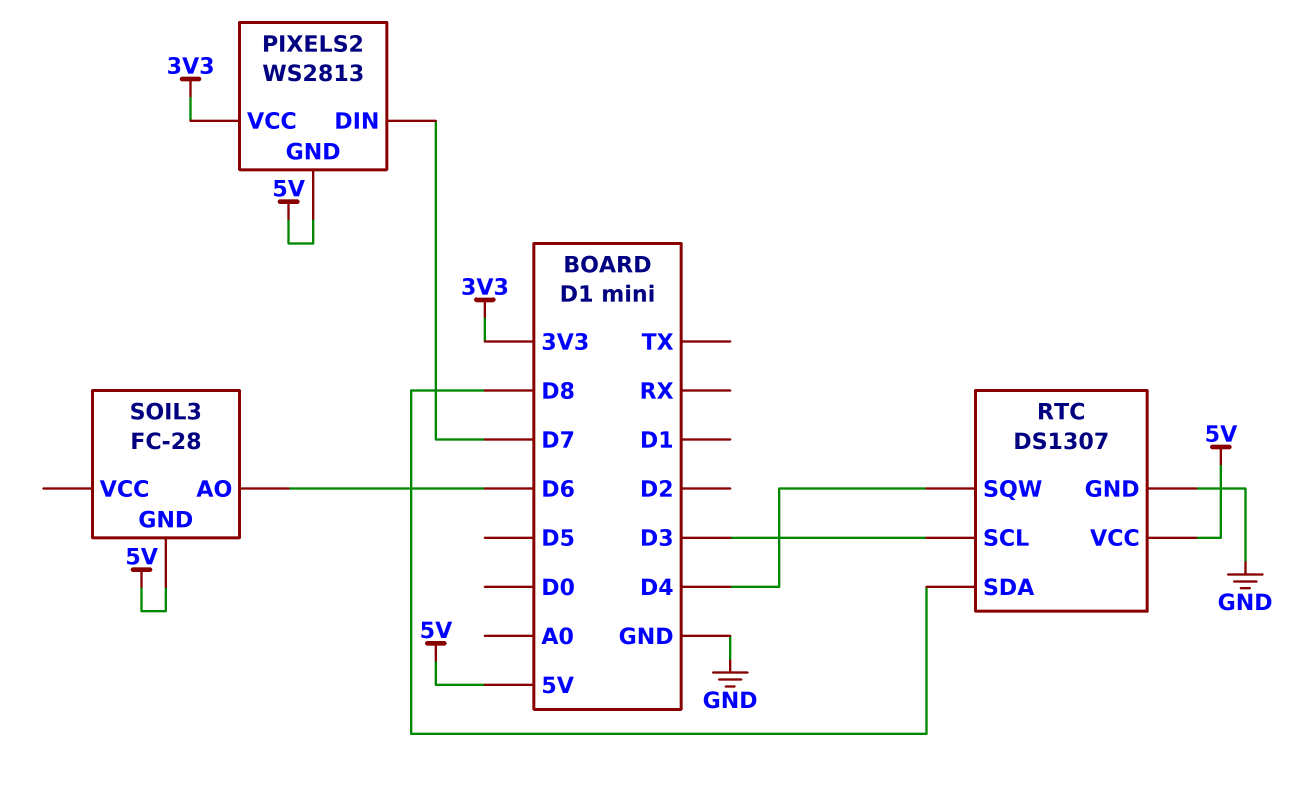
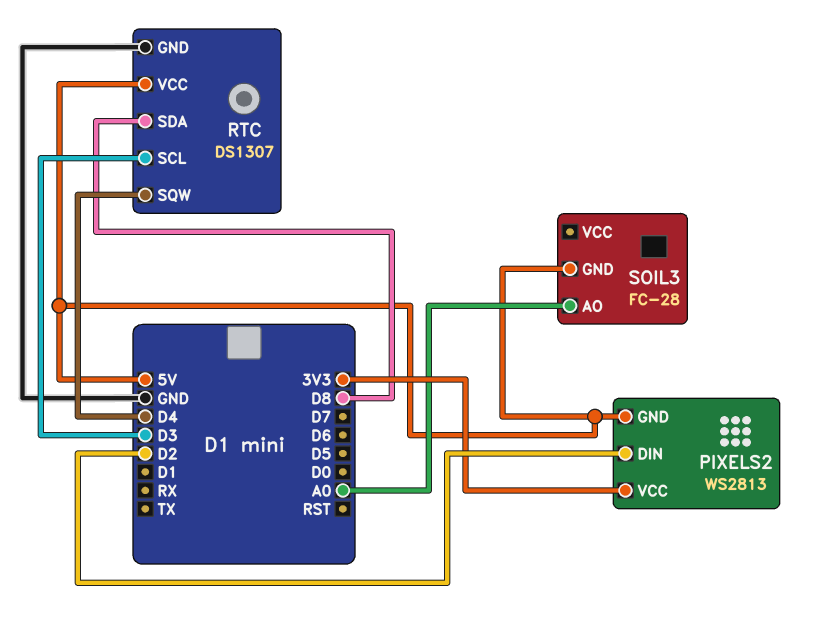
PIXELS2 pin DIN: D7 -> D2
SOIL3 pin AO: D6 -> A0

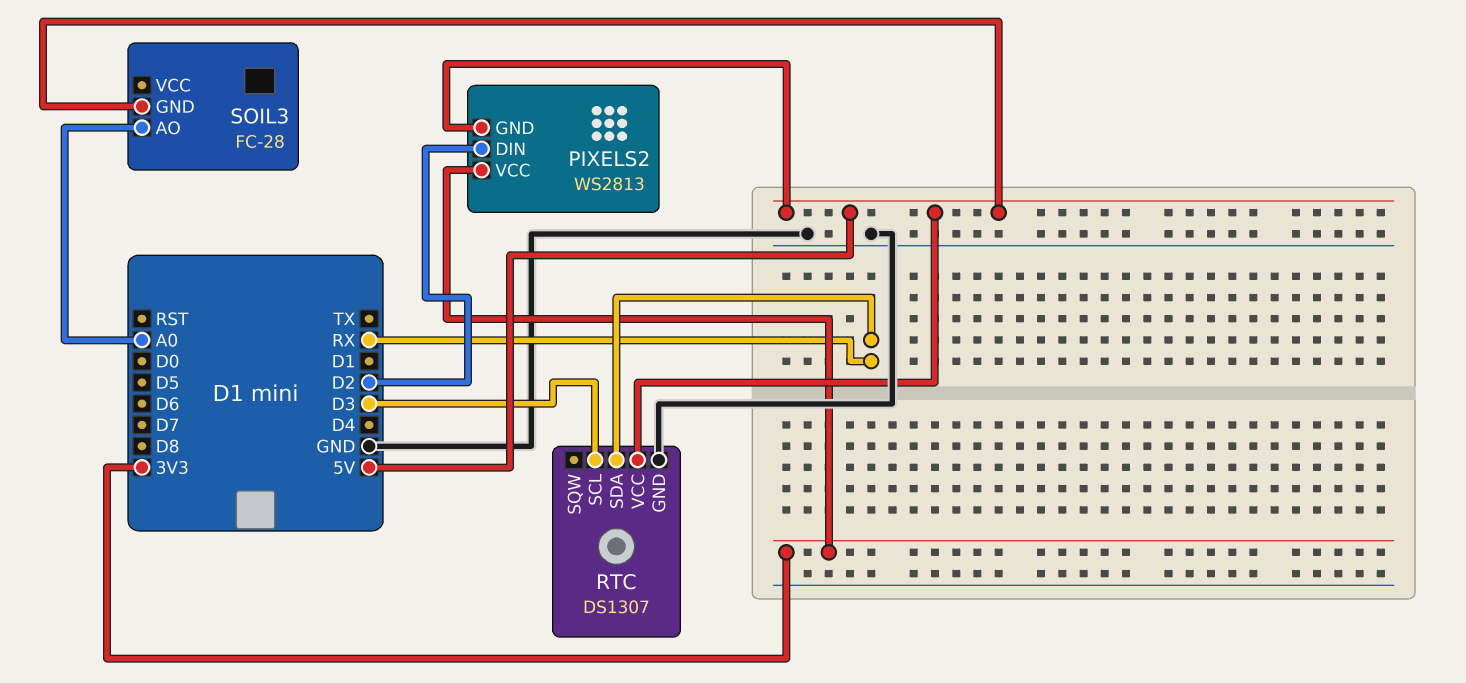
RTC pin SDA: D8 -> RX
RTC pin SQW: D4 -> none

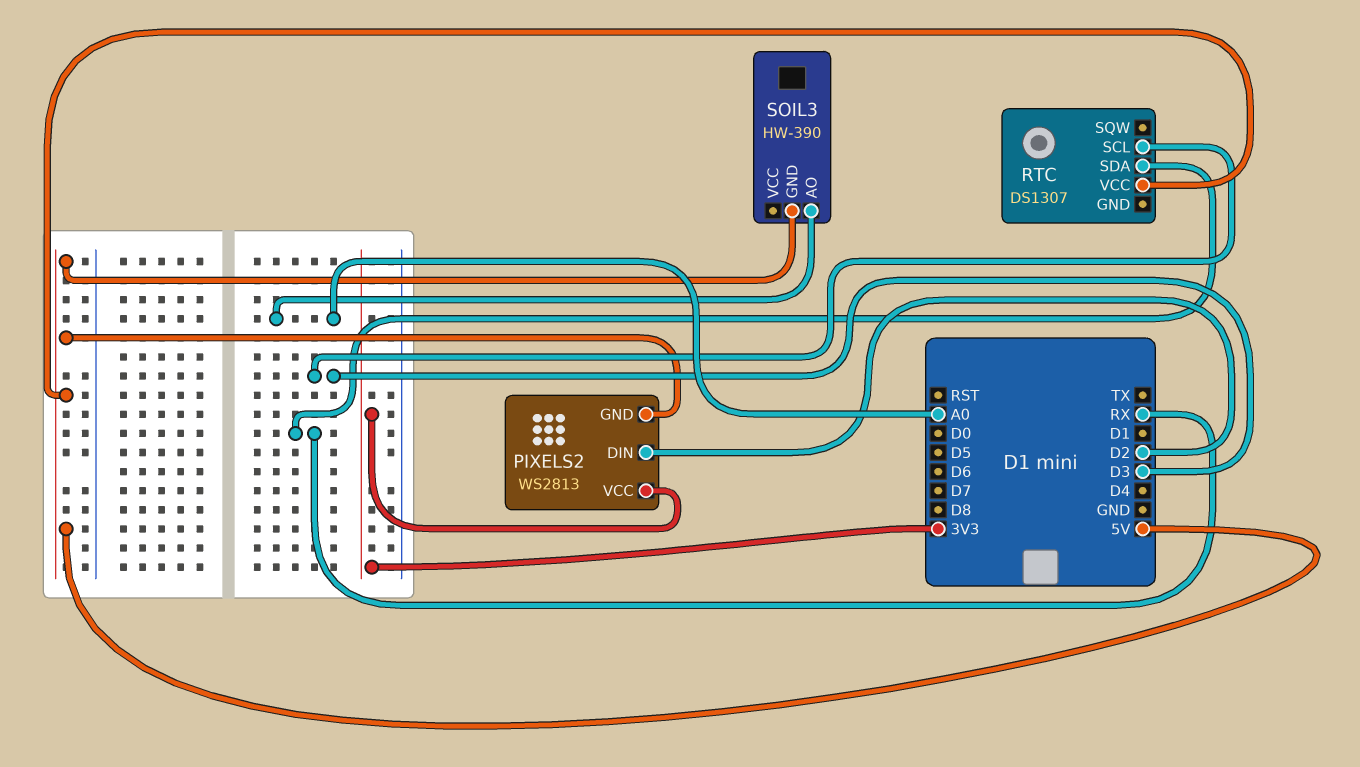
RTC pin GND: GND -> none
SOIL3: FC-28 -> HW-390

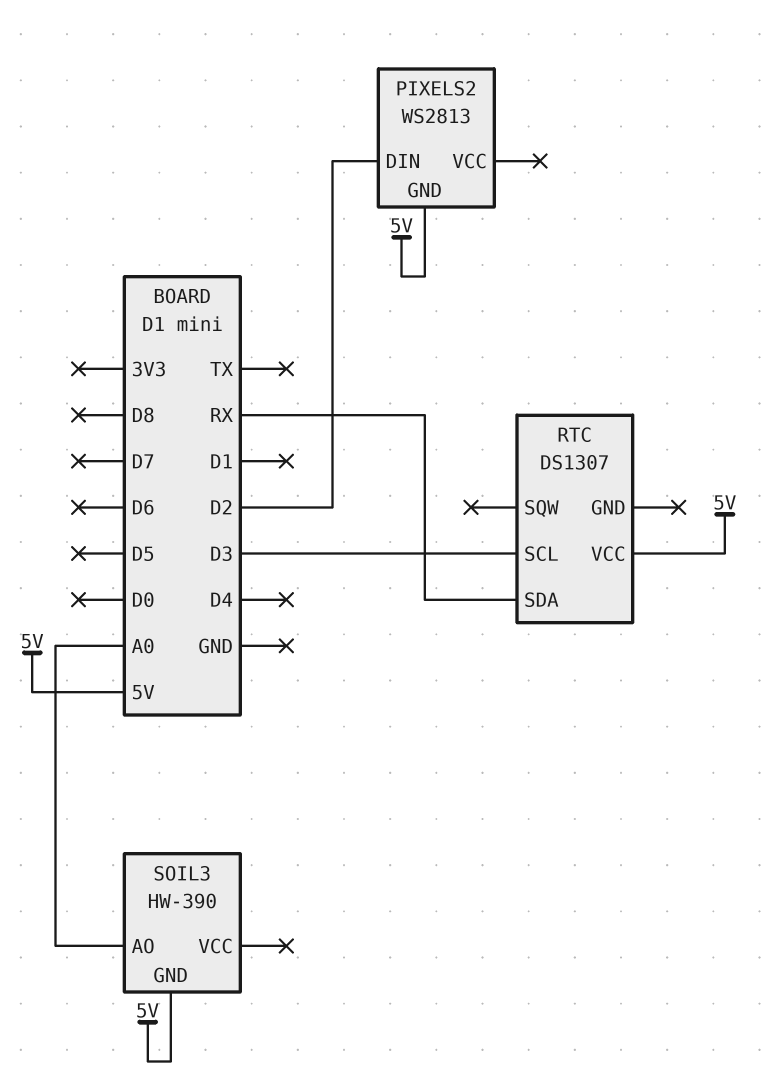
PIXELS2 pin VCC: 3V3 -> none

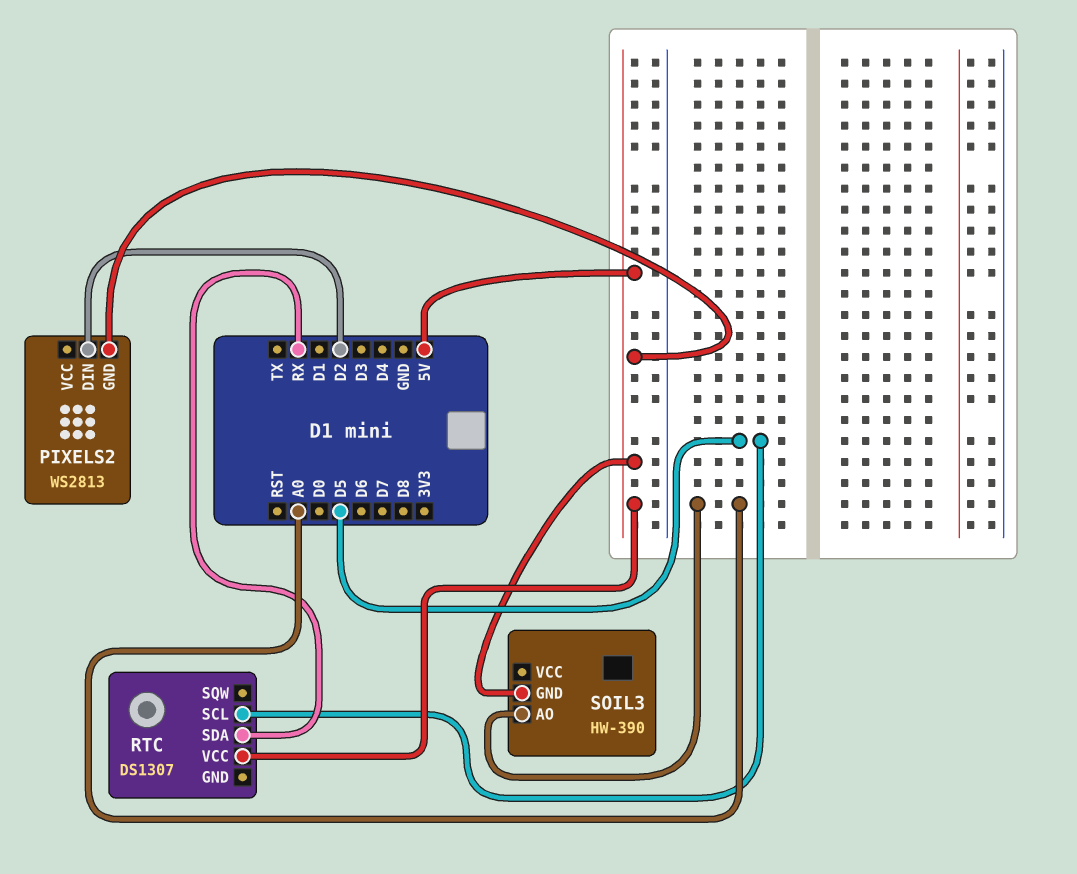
RTC pin SCL: D3 -> D5

